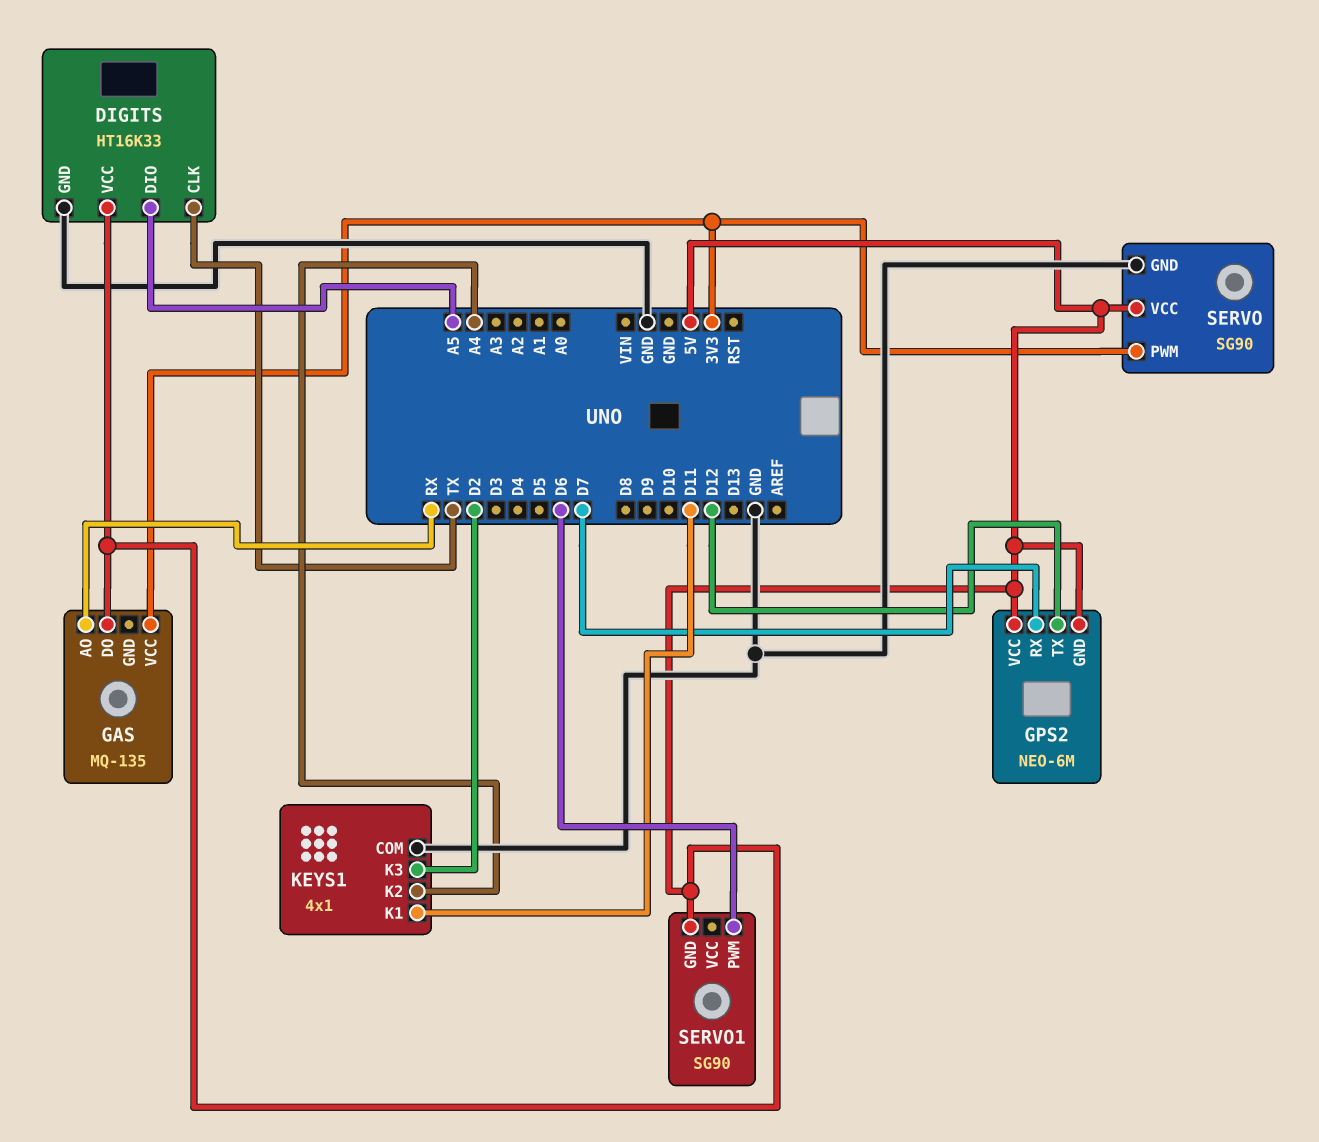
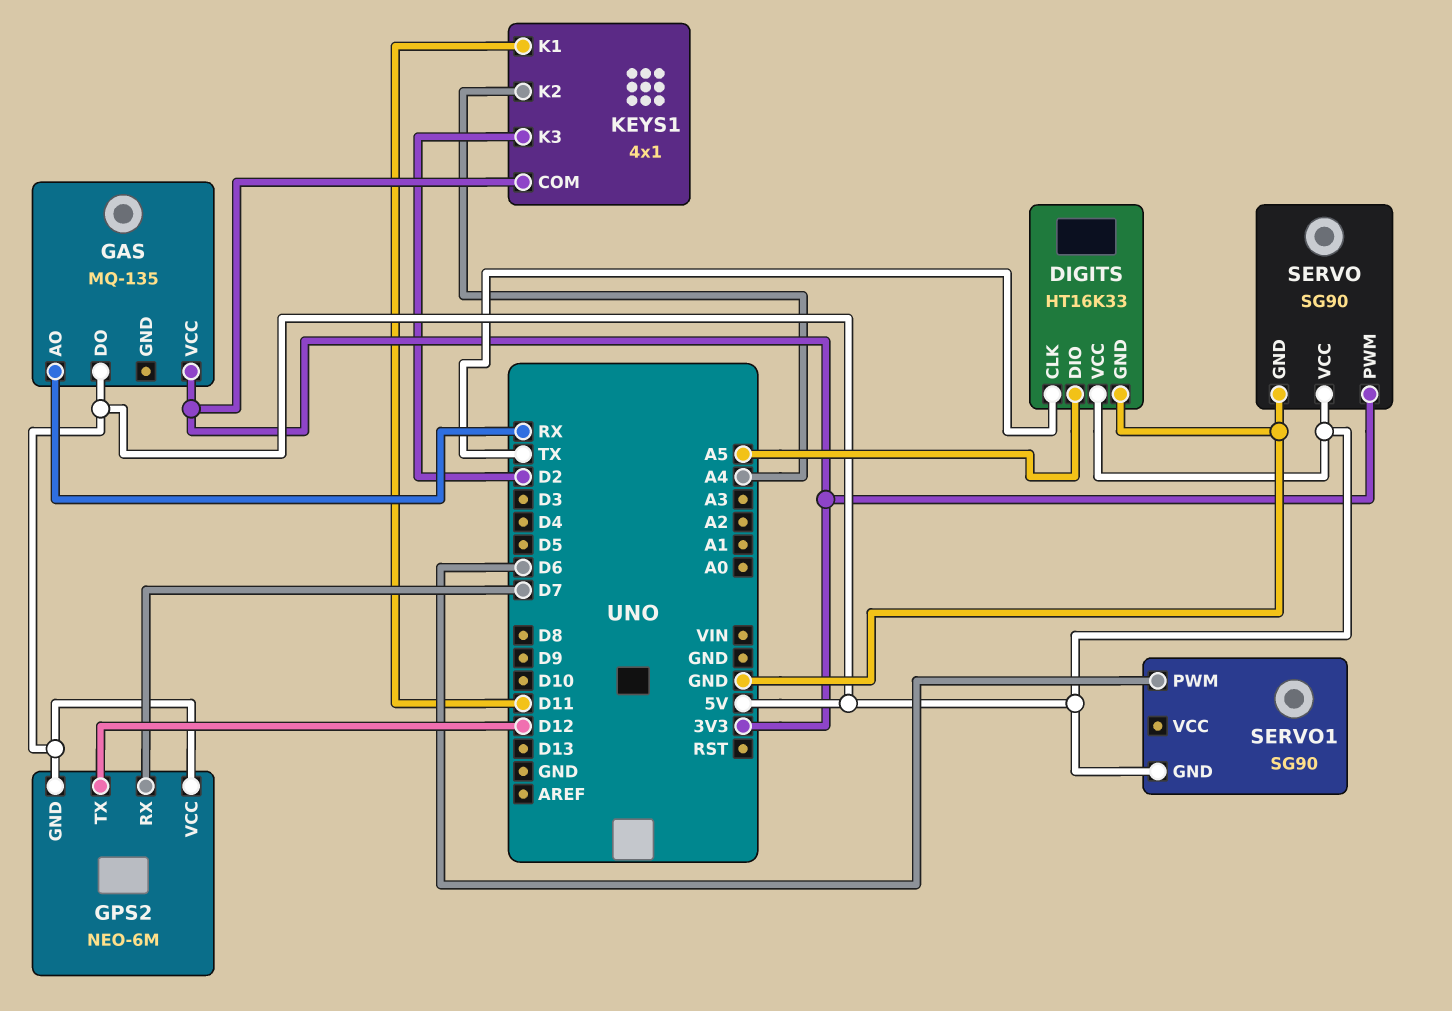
KEYS1 pin COM: GND -> 3V3

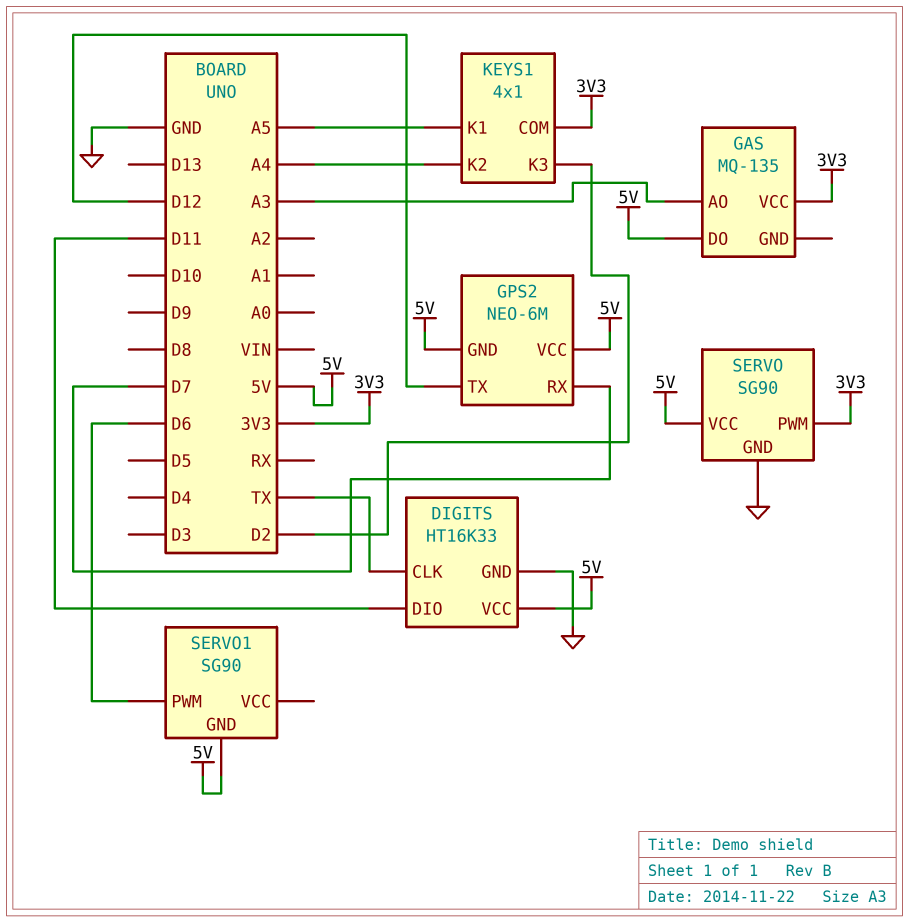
DIGITS pin DIO: A5 -> D11
GAS pin AO: RX -> A3
KEYS1 pin K1: D11 -> A5

